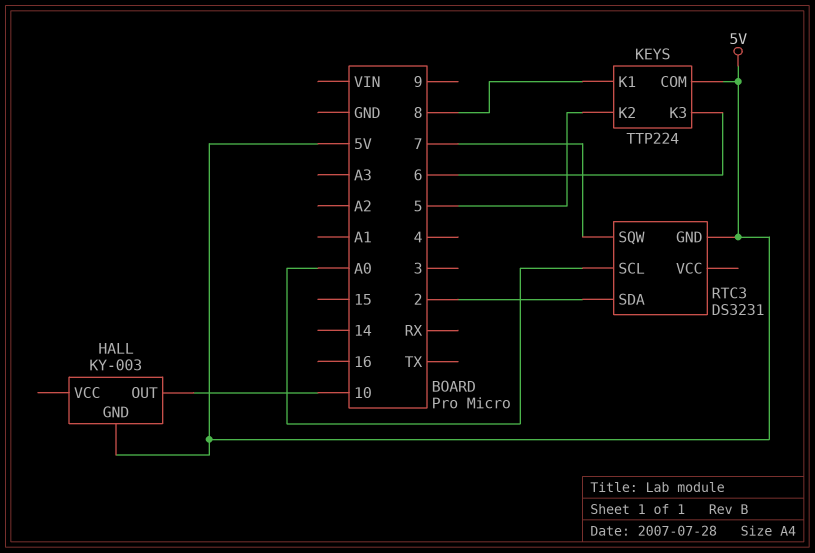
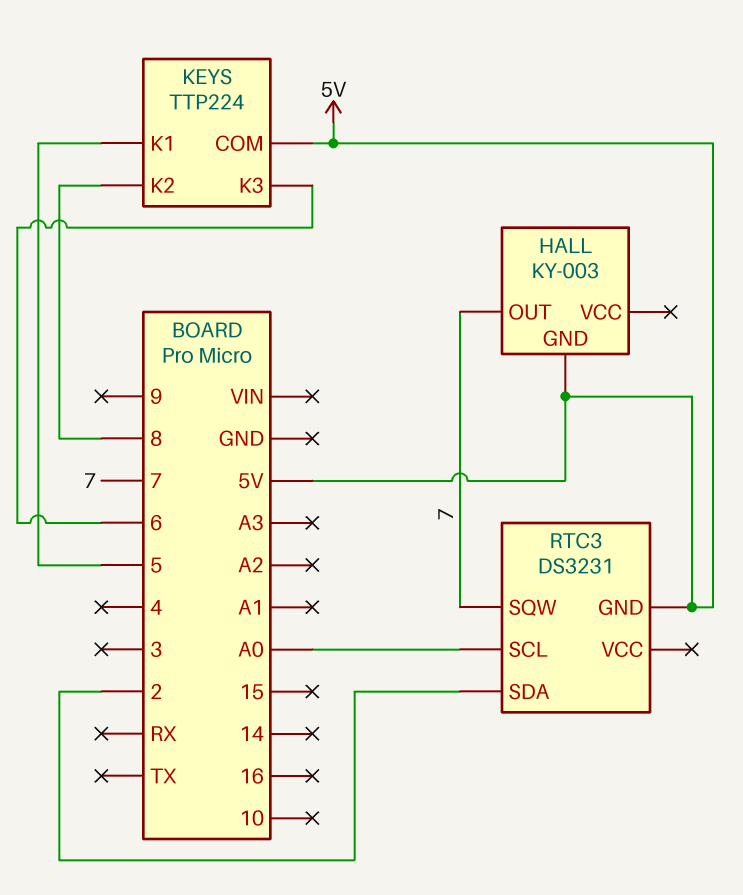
HALL pin OUT: 10 -> 7
KEYS pin K1: 8 -> 5
KEYS pin K2: 5 -> 8

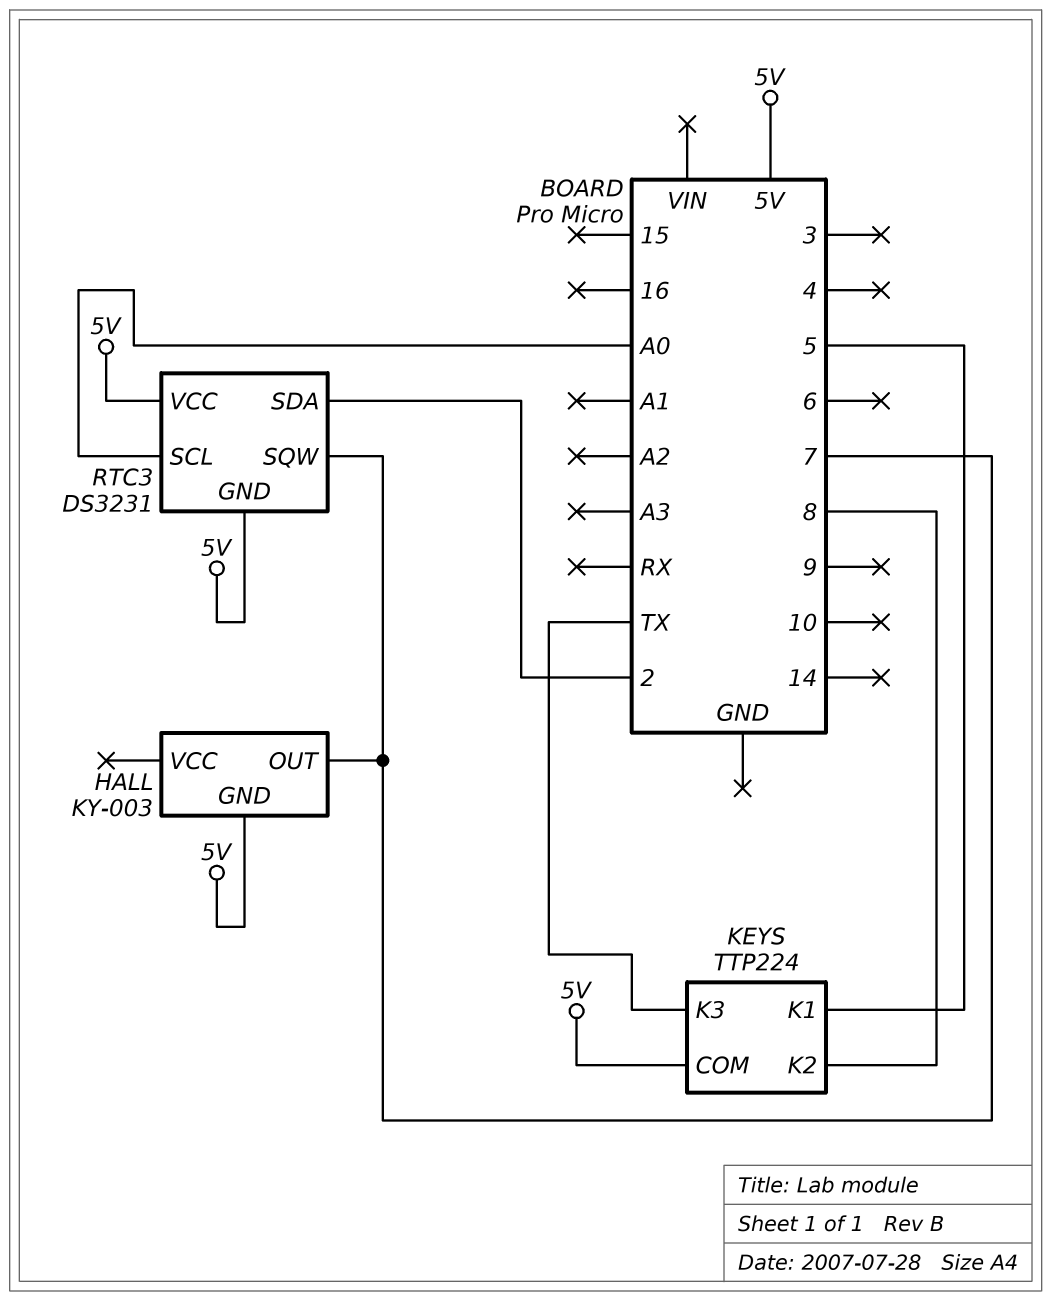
KEYS pin K3: 6 -> TX
RTC3 pin VCC: none -> 5V

